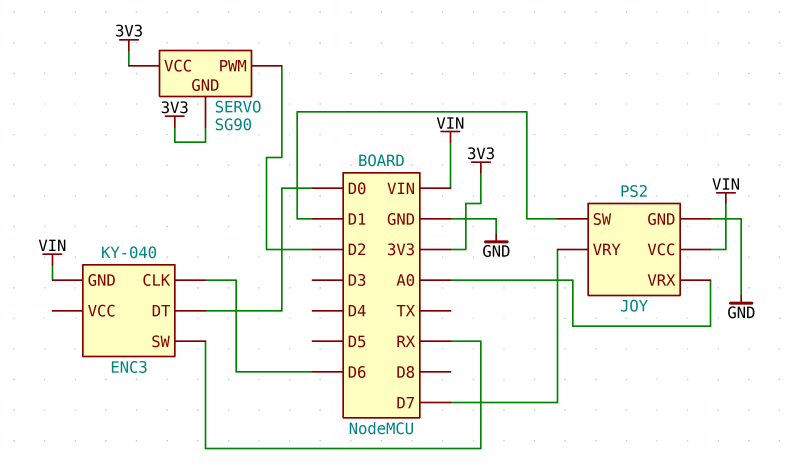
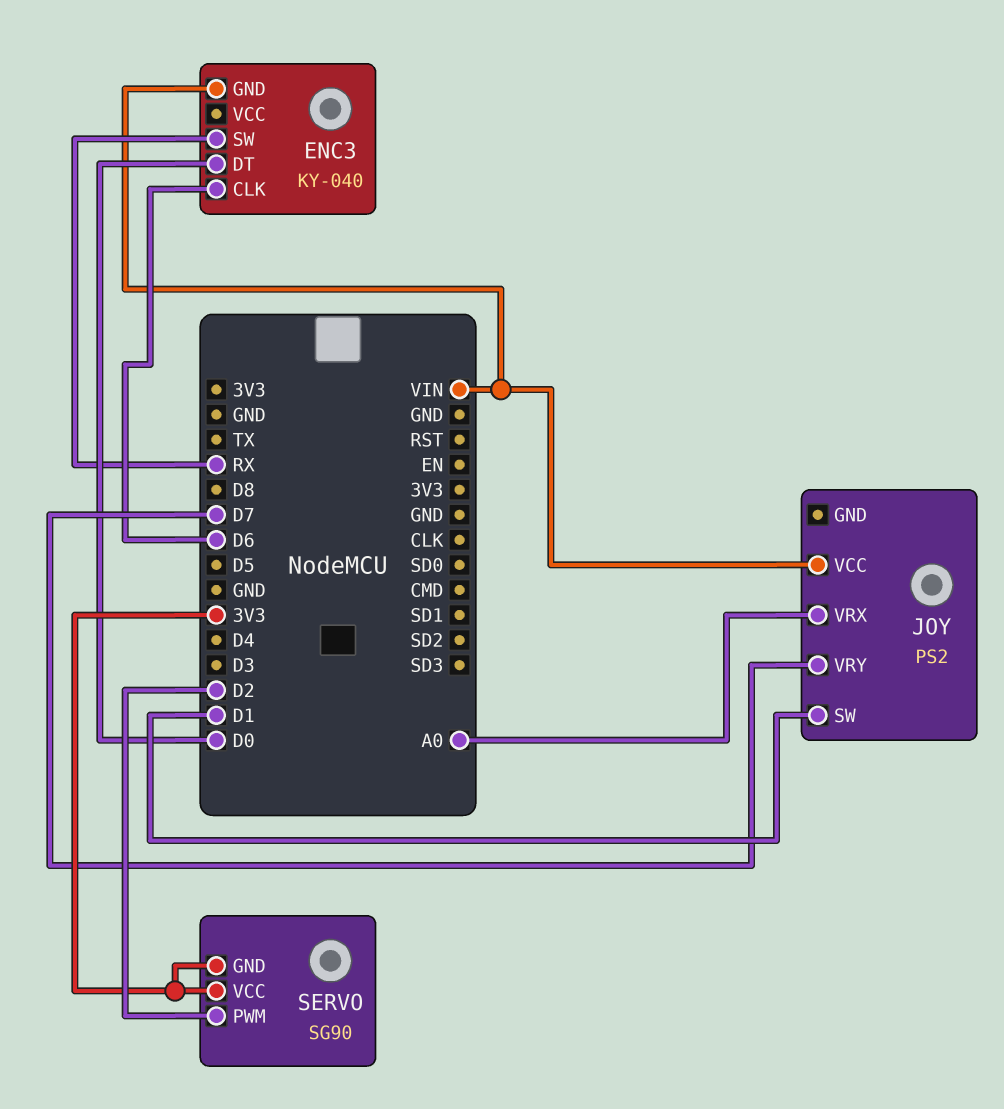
JOY pin GND: GND -> none

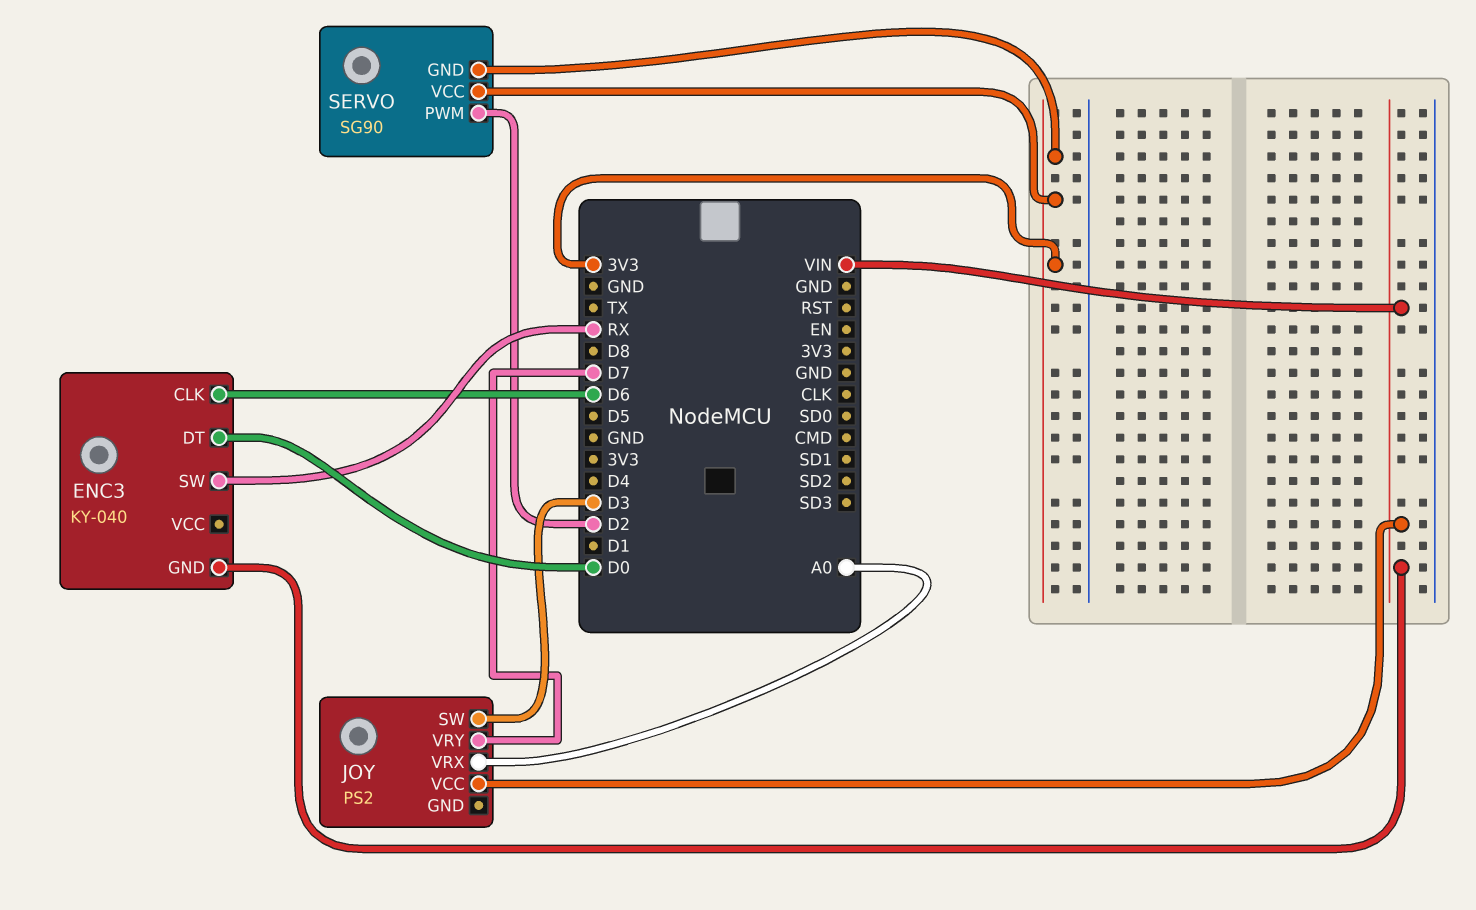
JOY pin SW: D1 -> D3

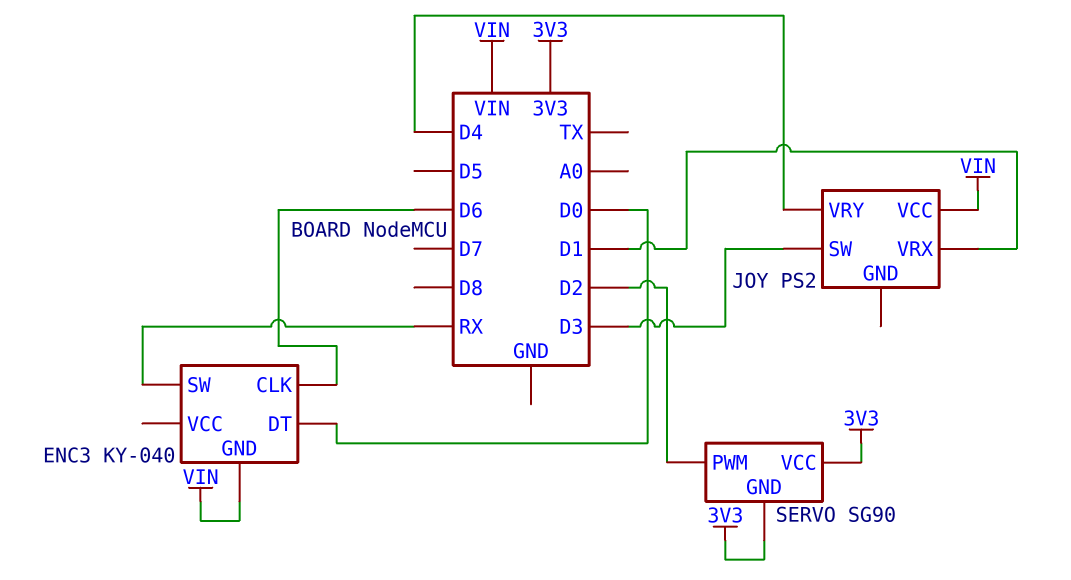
JOY pin VRX: A0 -> D1
JOY pin VRY: D7 -> D4

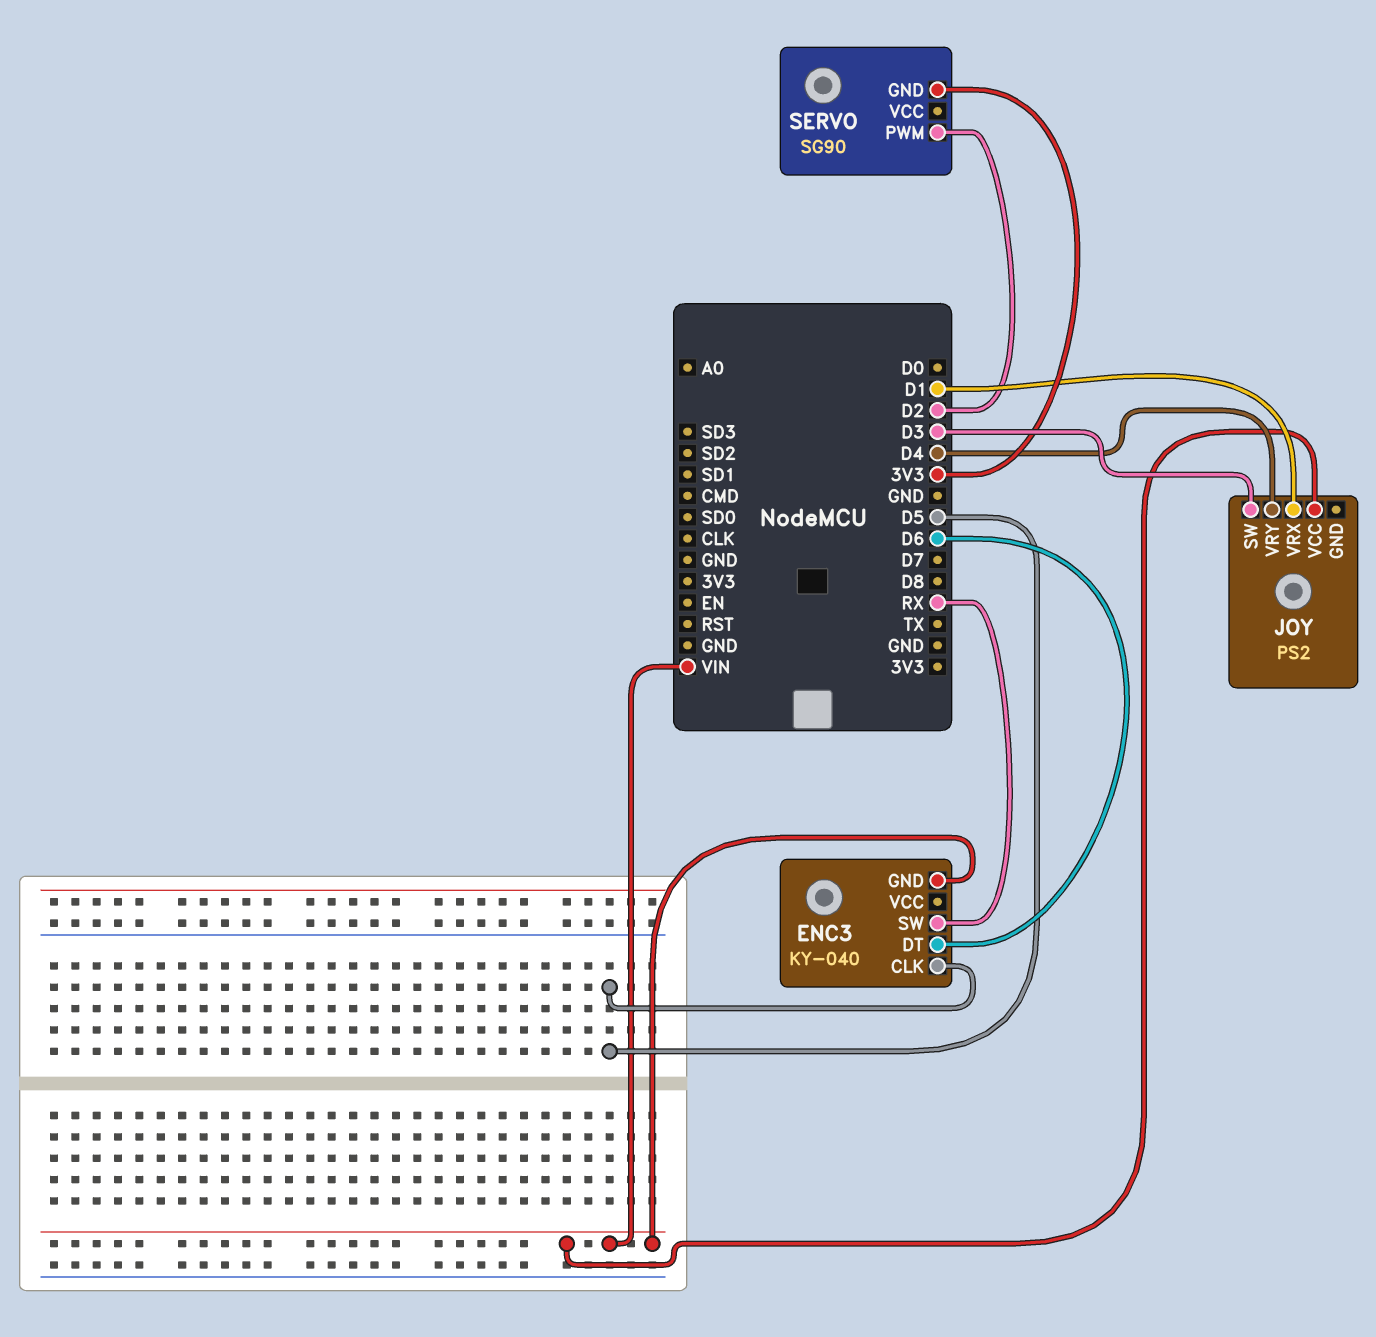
ENC3 pin CLK: D6 -> D5
ENC3 pin DT: D0 -> D6
SERVO pin VCC: 3V3 -> none

